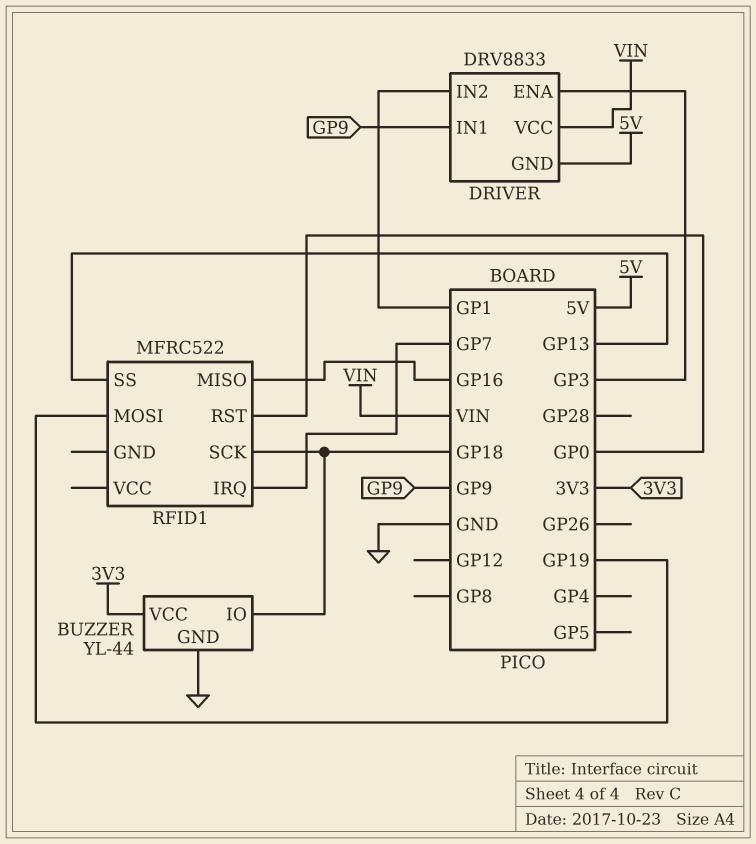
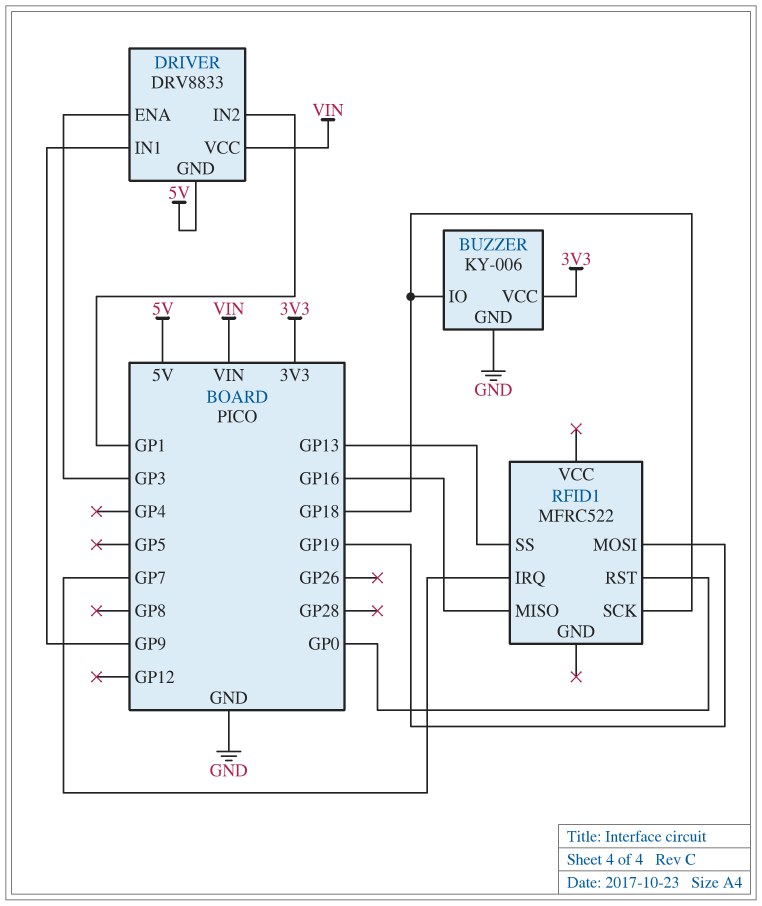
BUZZER: YL-44 -> KY-006

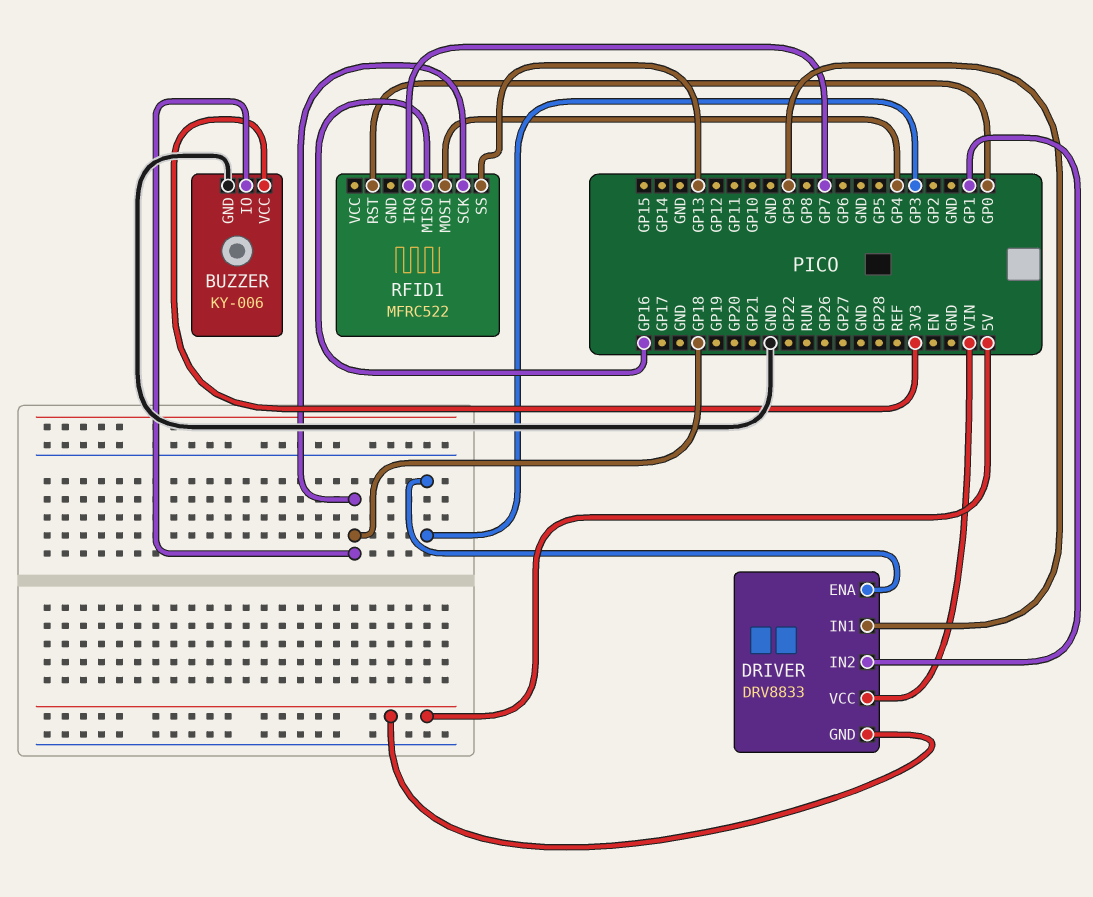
RFID1 pin MOSI: GP19 -> GP4

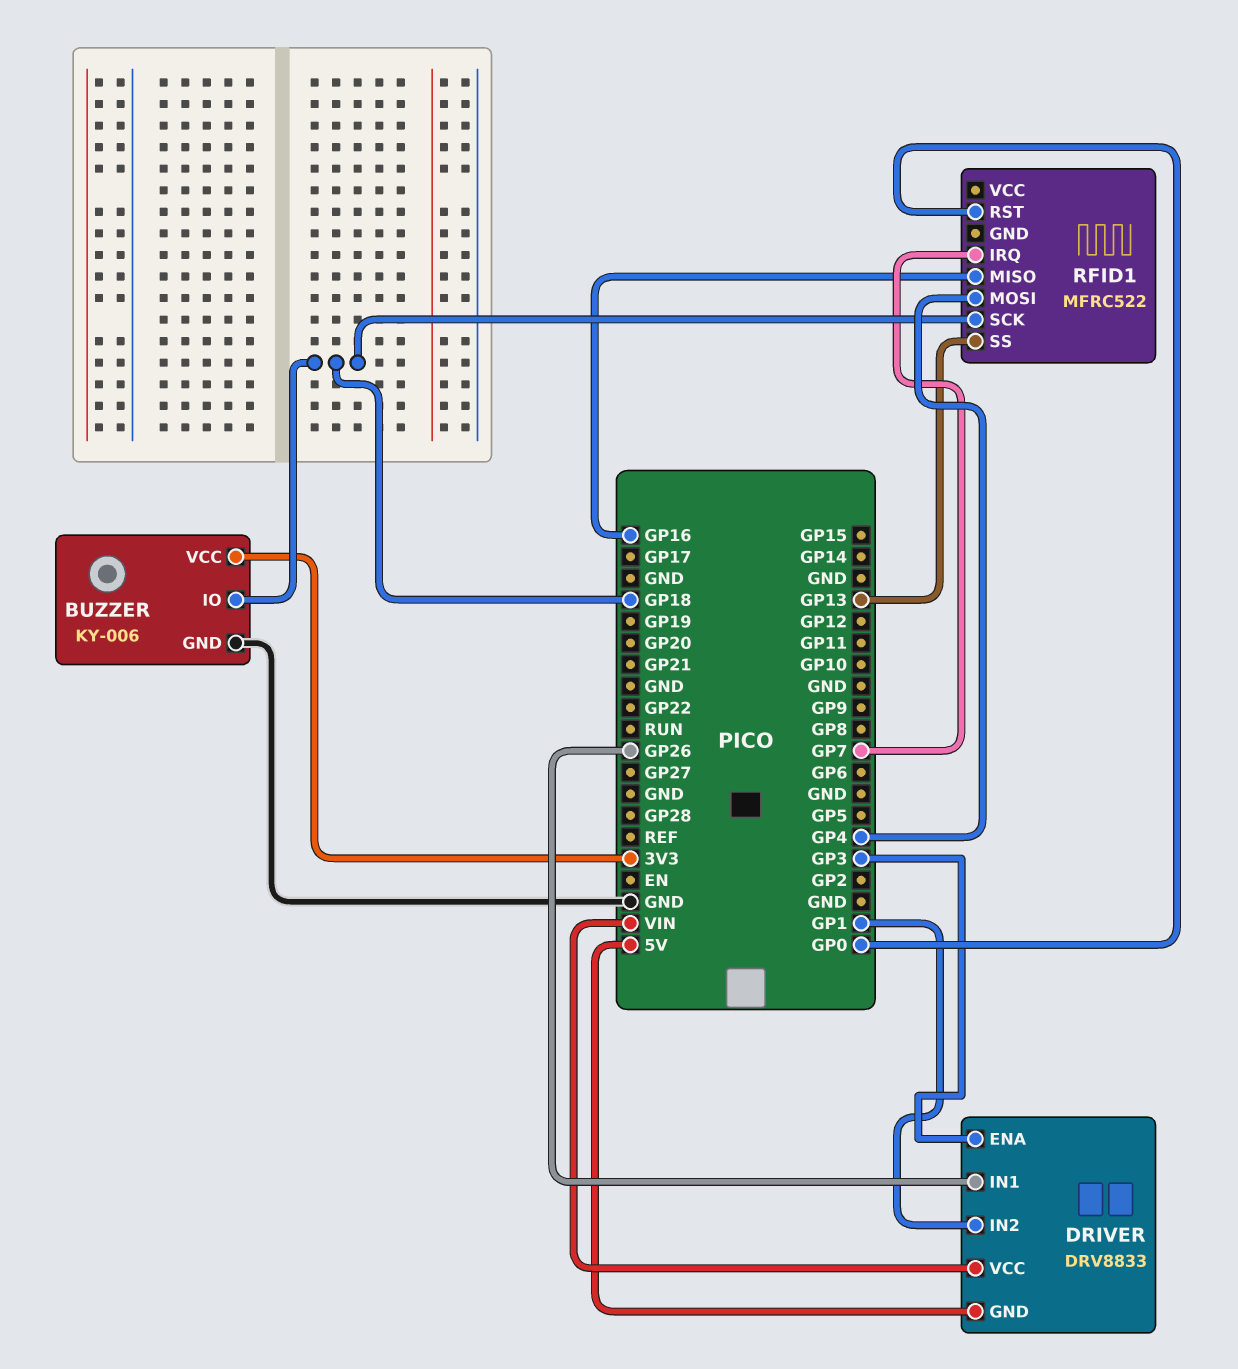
DRIVER pin IN1: GP9 -> GP26

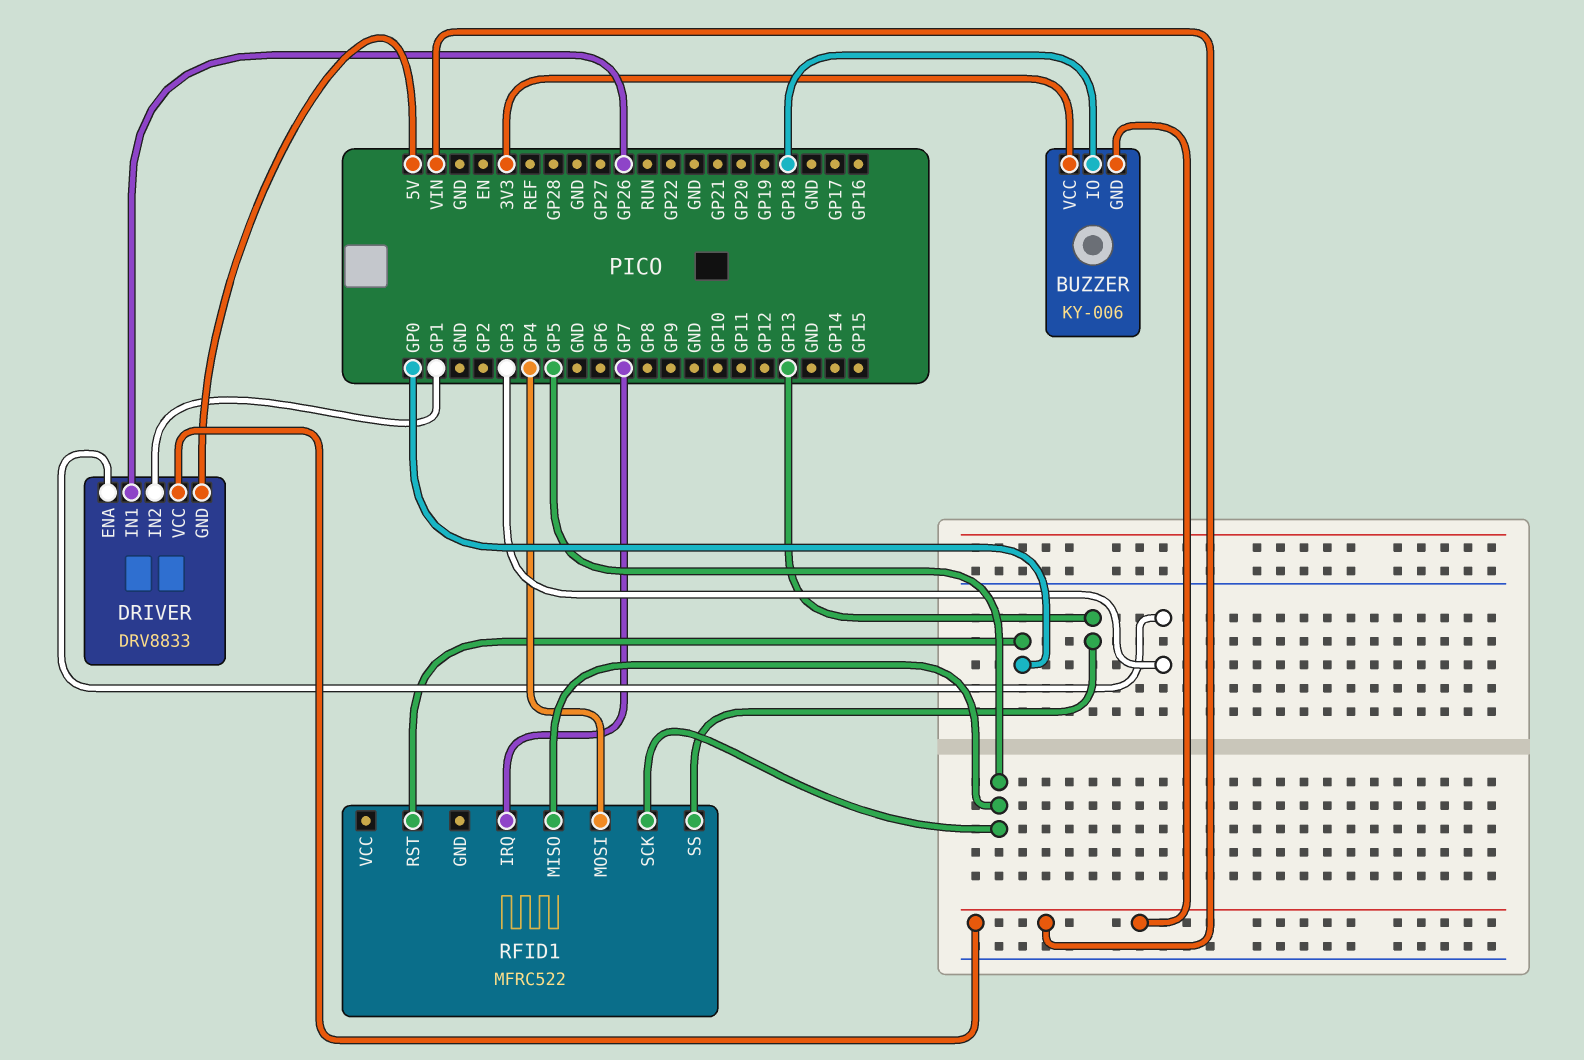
BUZZER pin GND: GND -> VIN
RFID1 pin MISO: GP16 -> GP5
RFID1 pin SCK: GP18 -> GP5

